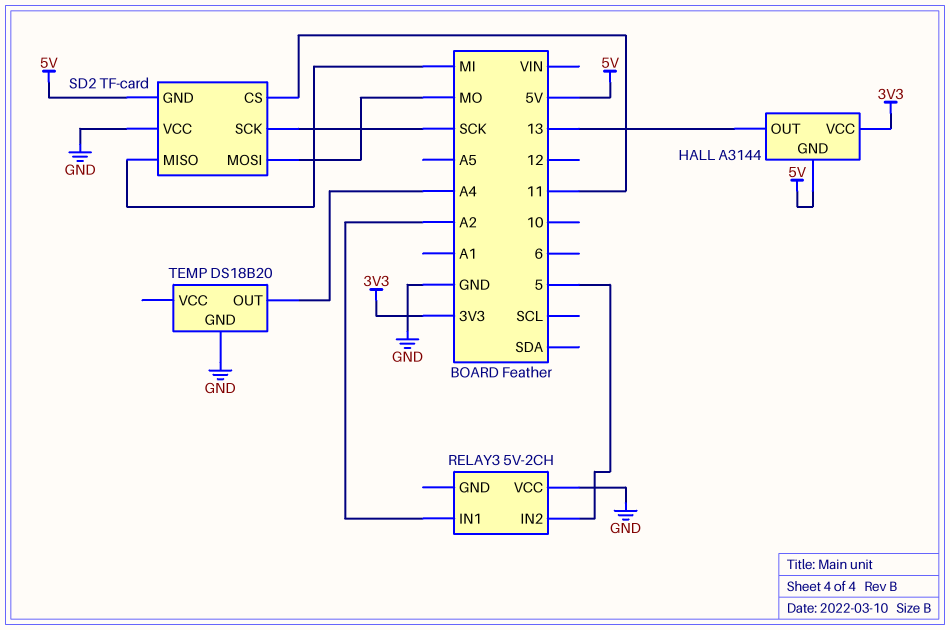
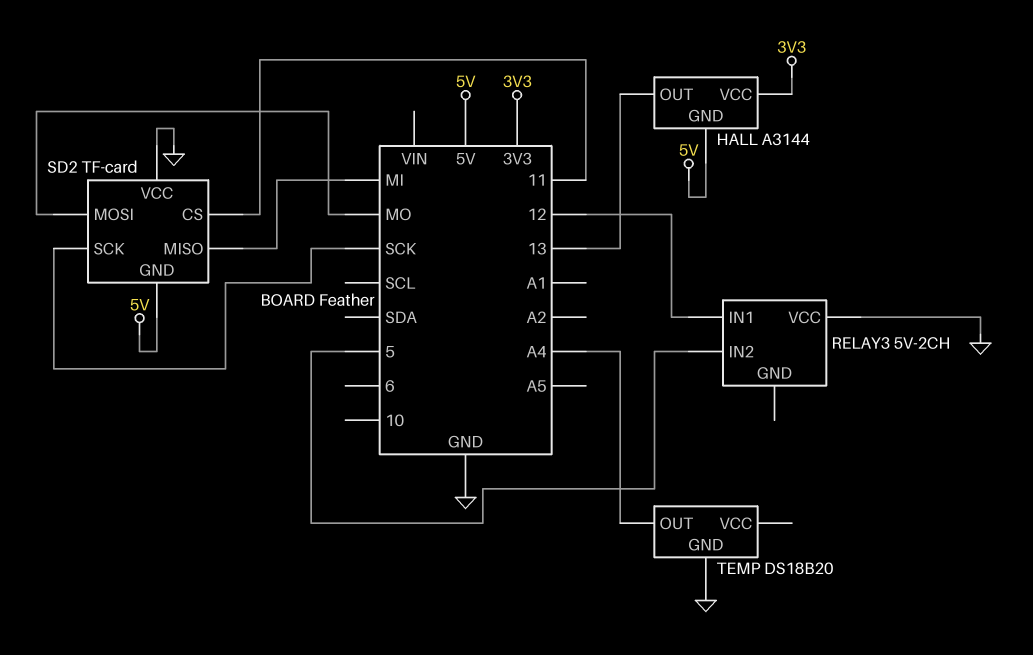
RELAY3 pin IN1: A2 -> 12

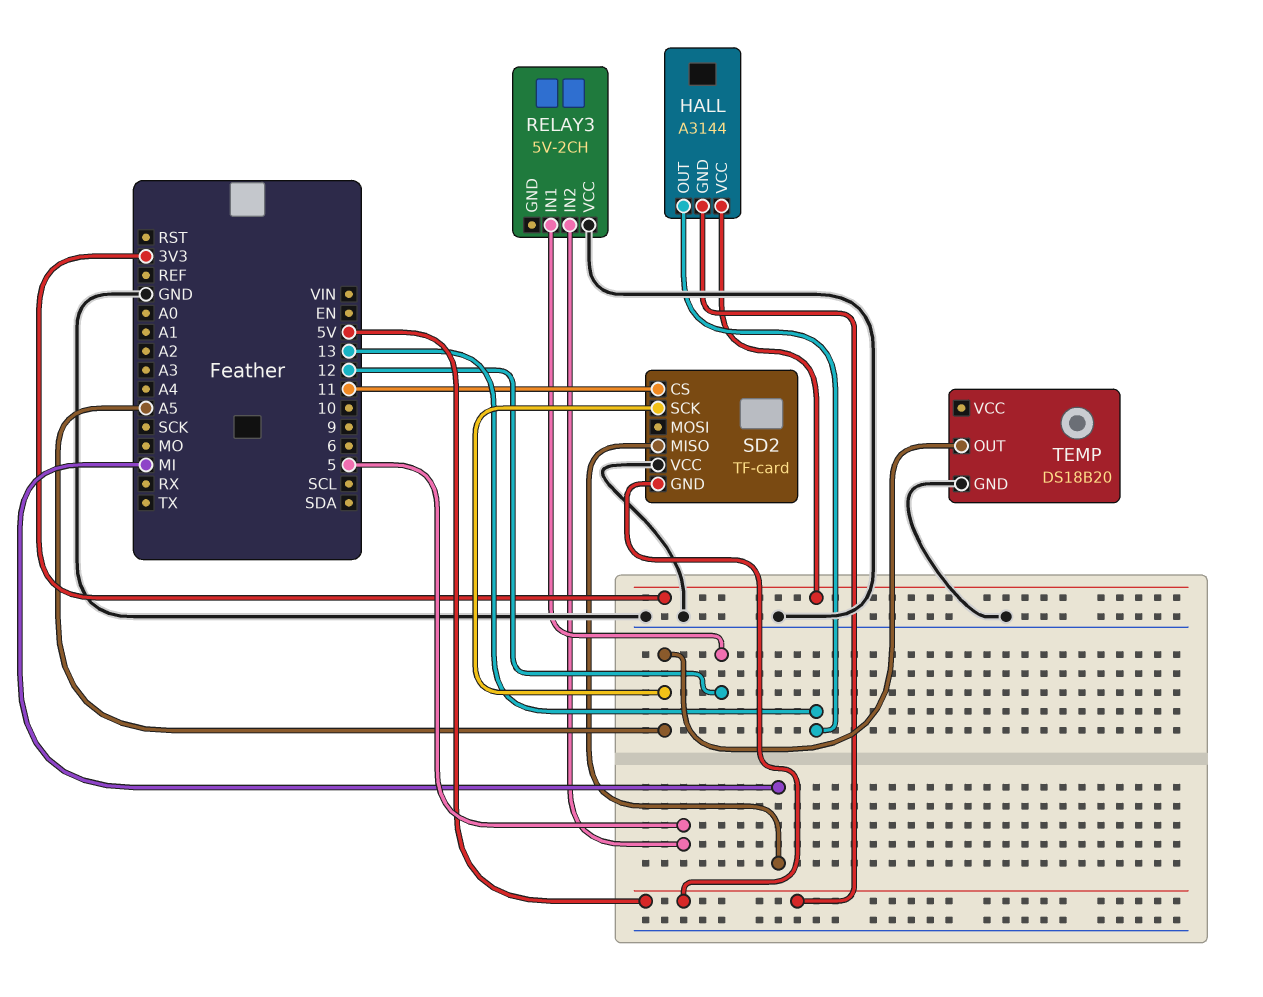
SD2 pin MOSI: MO -> none
SD2 pin SCK: SCK -> A5
TEMP pin OUT: A4 -> A5

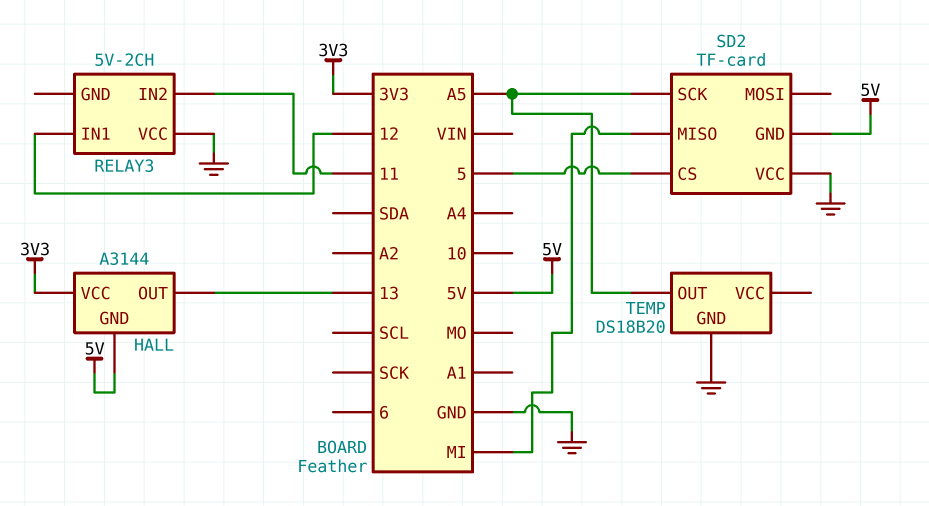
RELAY3 pin IN2: 5 -> 11
SD2 pin CS: 11 -> 5

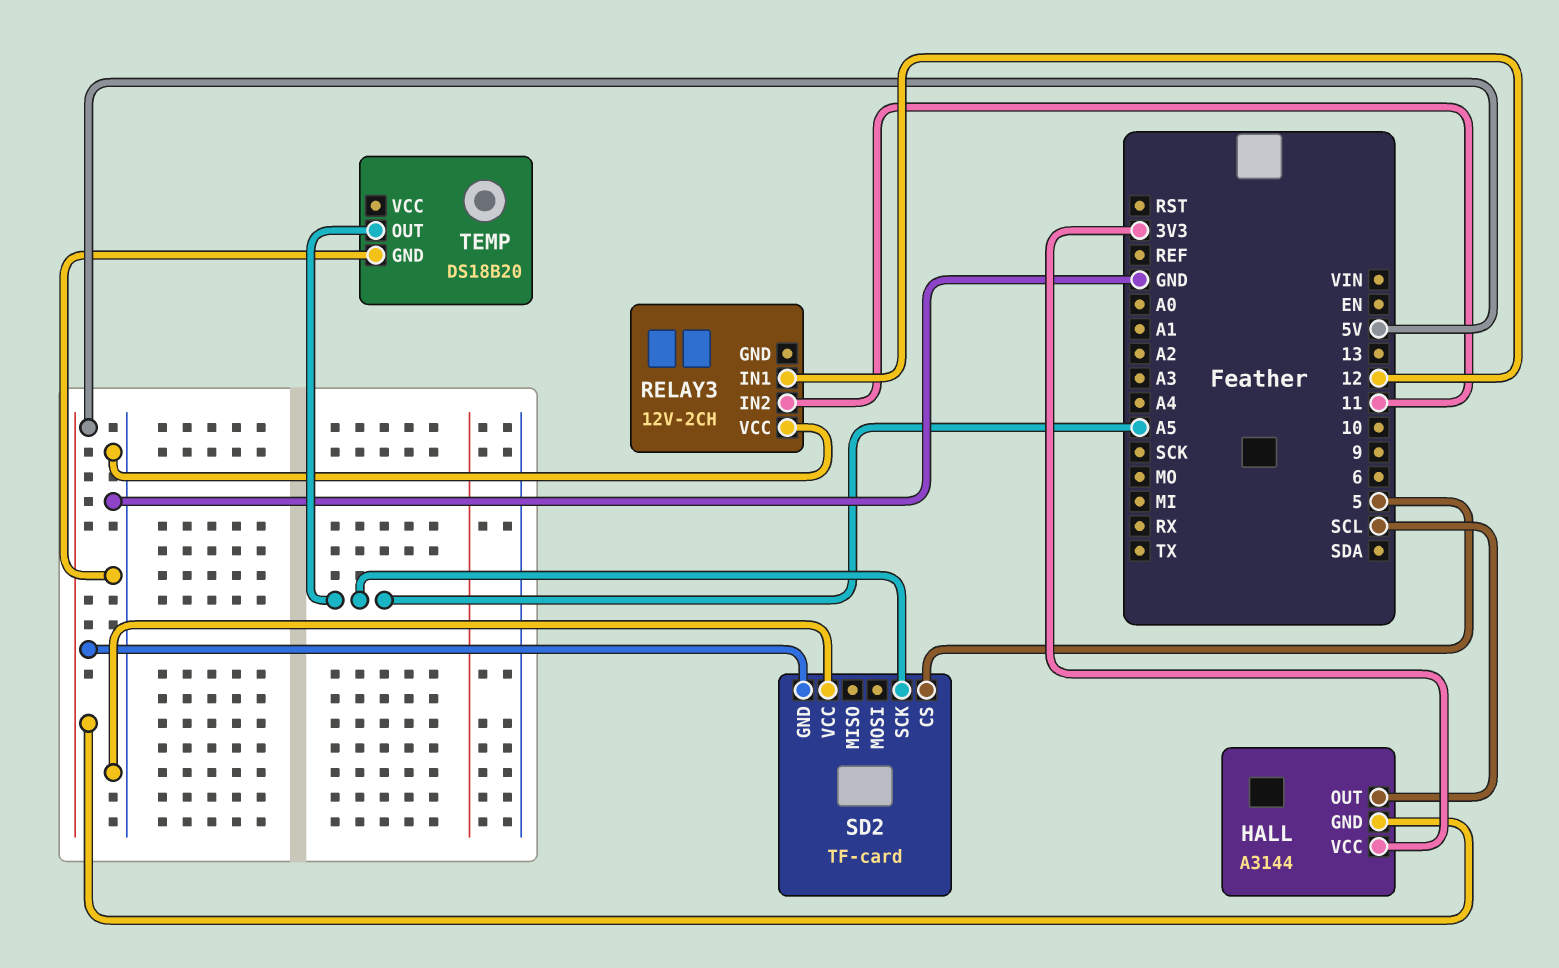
HALL pin OUT: 13 -> SCL
RELAY3: 5V-2CH -> 12V-2CH
SD2 pin MISO: MI -> none

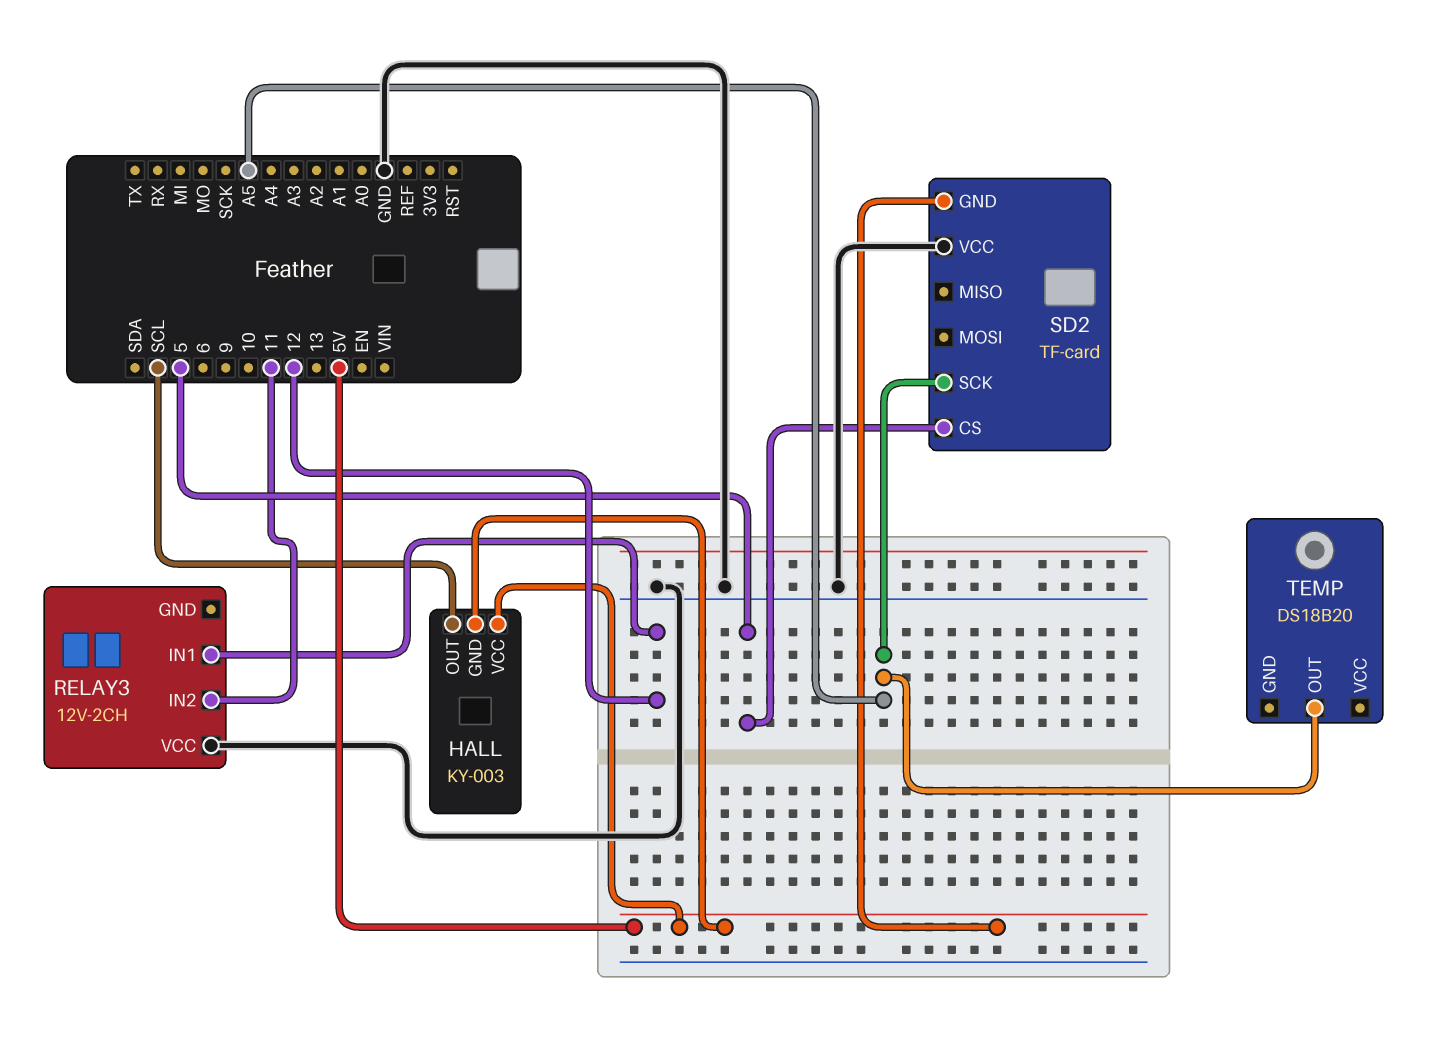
HALL: A3144 -> KY-003
HALL pin VCC: 3V3 -> 5V
TEMP pin GND: GND -> none

